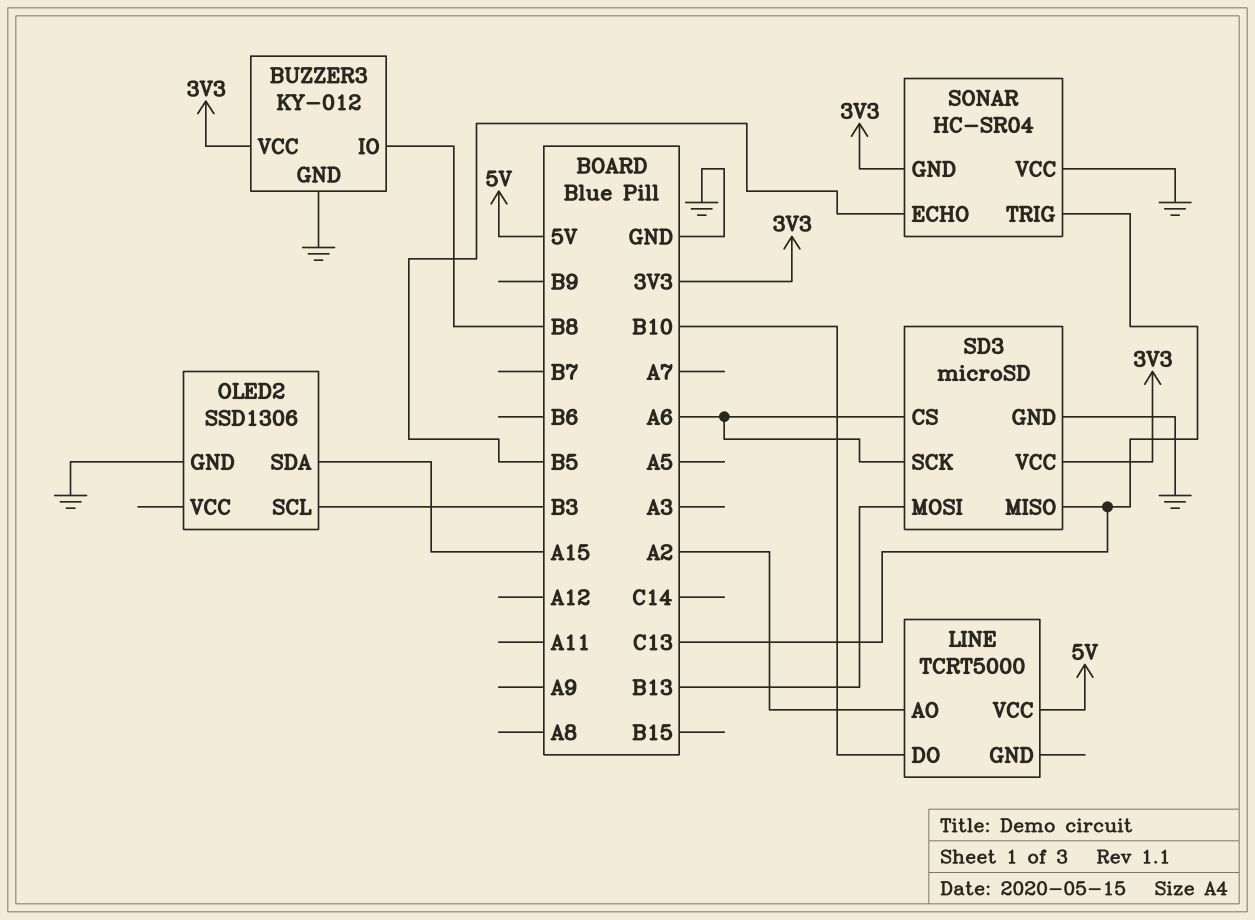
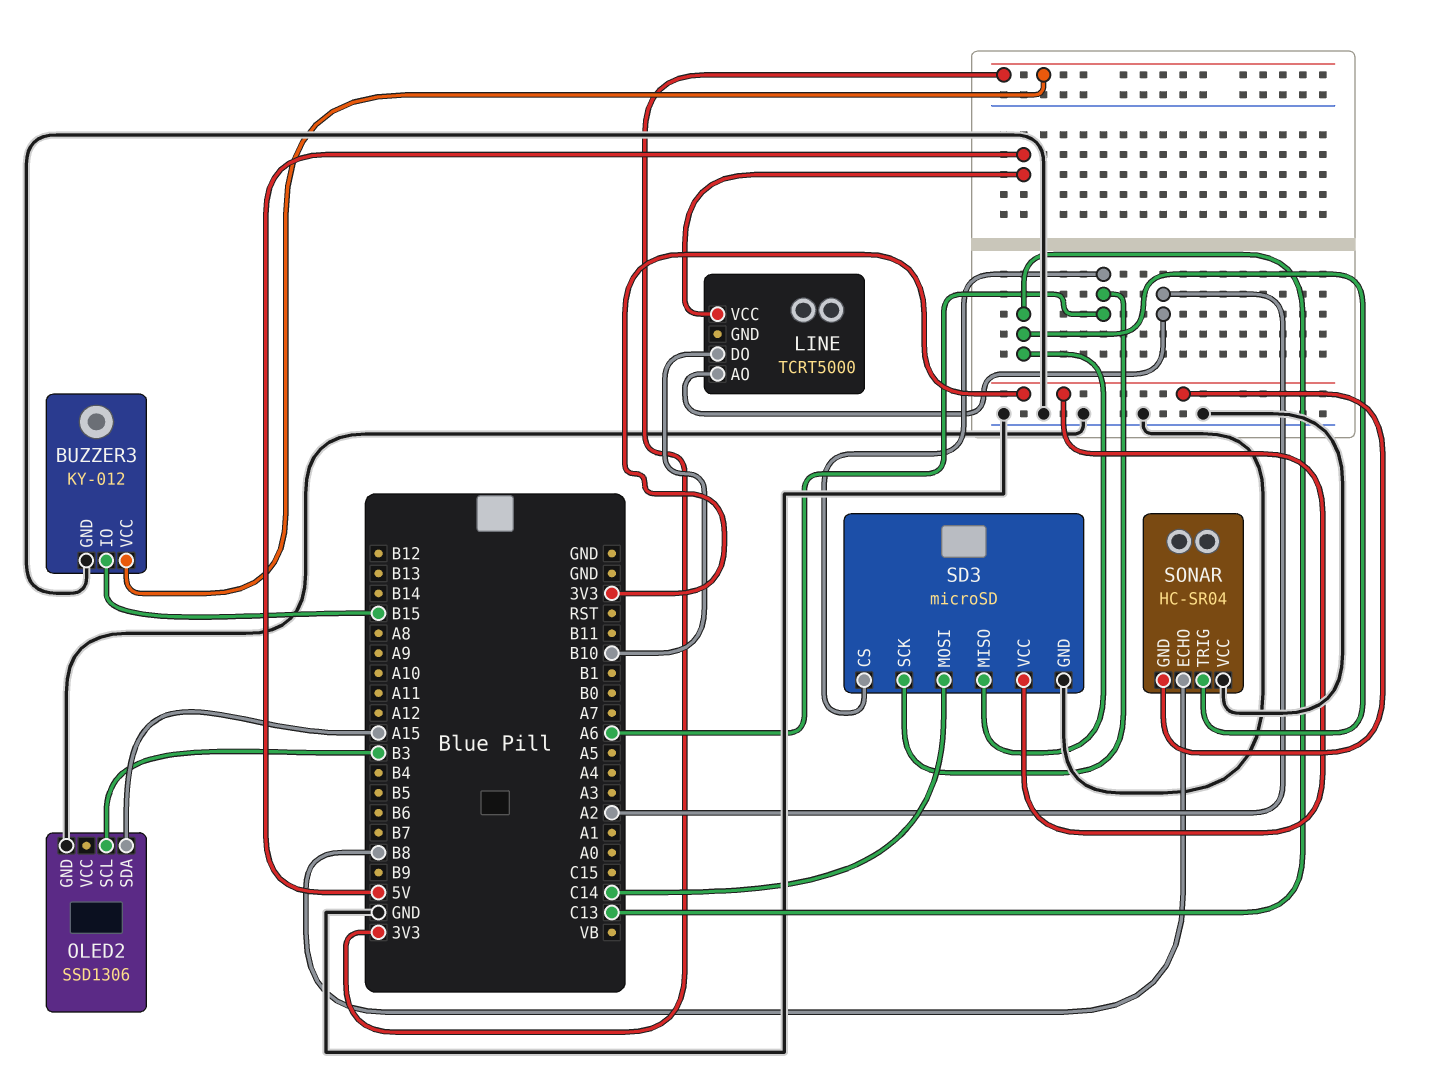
BUZZER3 pin IO: B8 -> B15
SD3 pin MOSI: B13 -> C14
SONAR pin ECHO: B5 -> B8

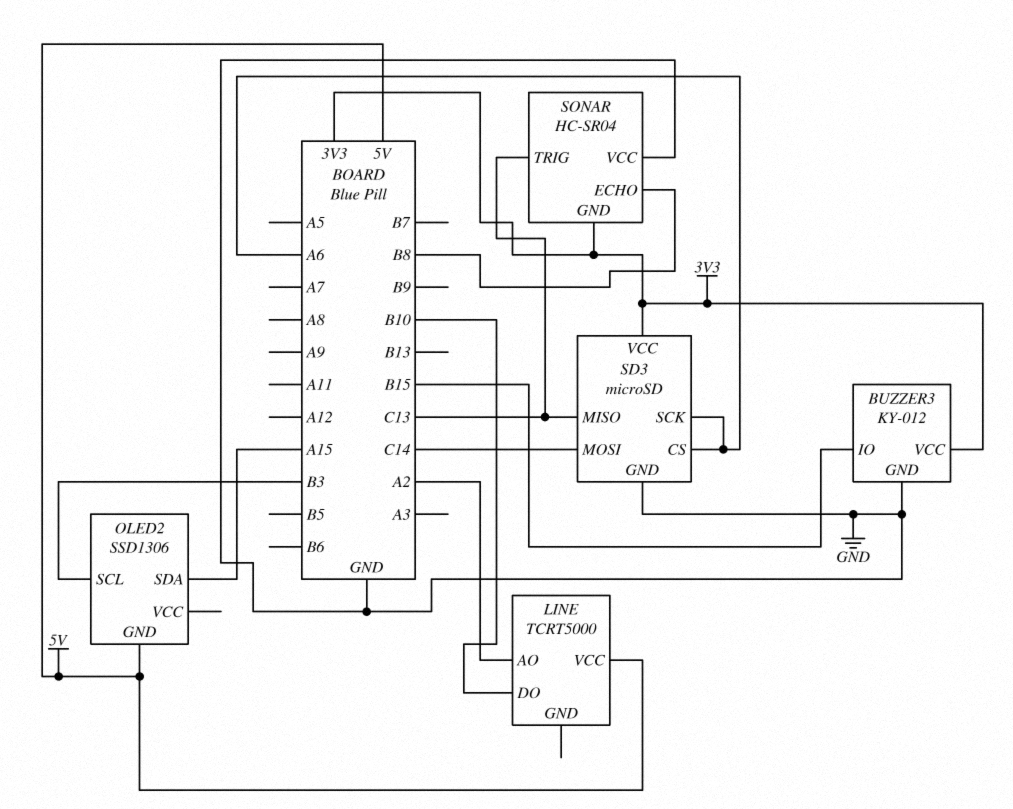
OLED2 pin GND: GND -> 5V

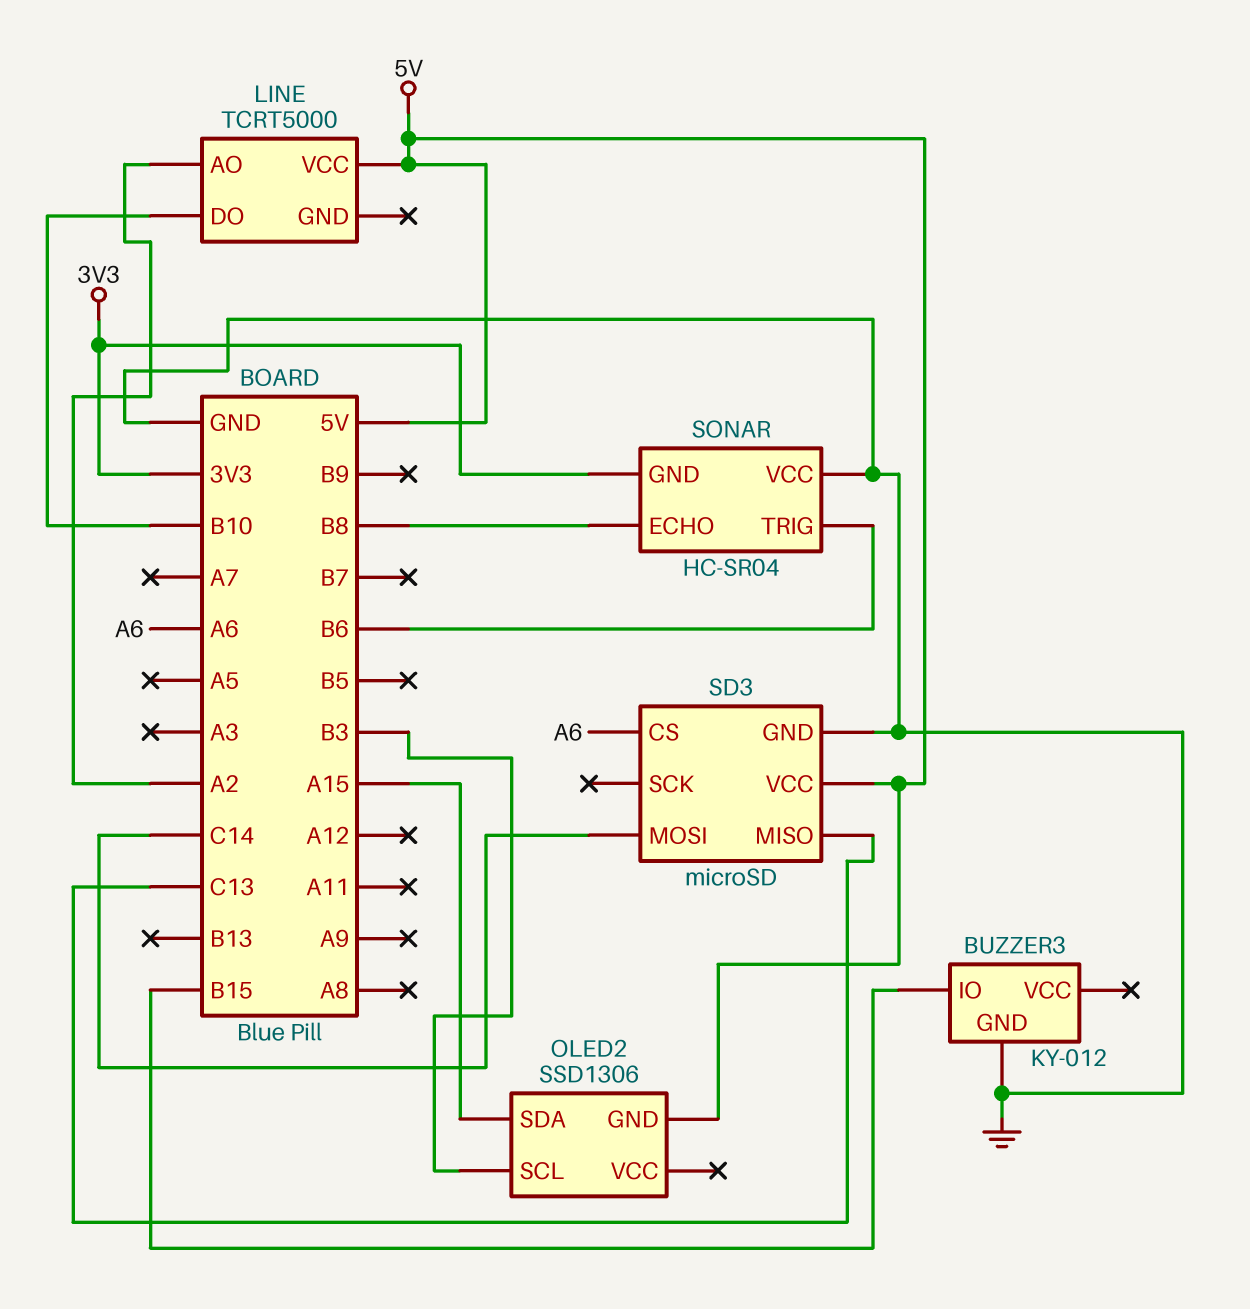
BUZZER3 pin VCC: 3V3 -> none
SD3 pin SCK: A6 -> none
SD3 pin VCC: 3V3 -> 5V
SONAR pin TRIG: C13 -> B6

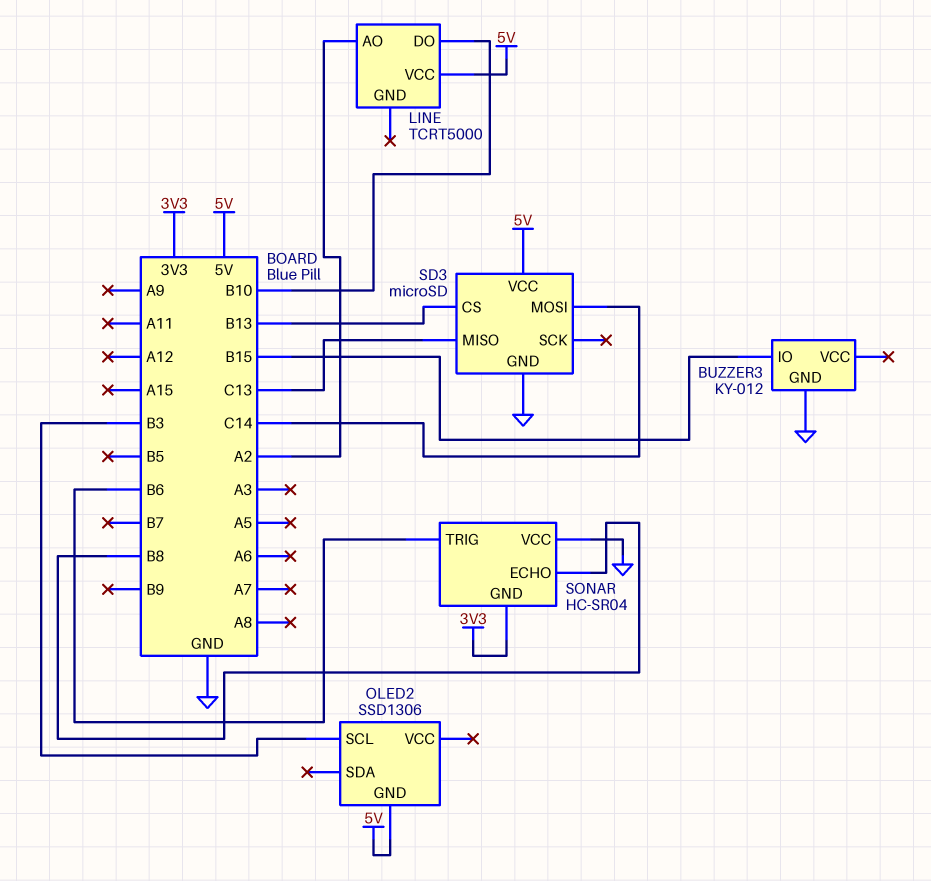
OLED2 pin SDA: A15 -> none
SD3 pin CS: A6 -> B13

